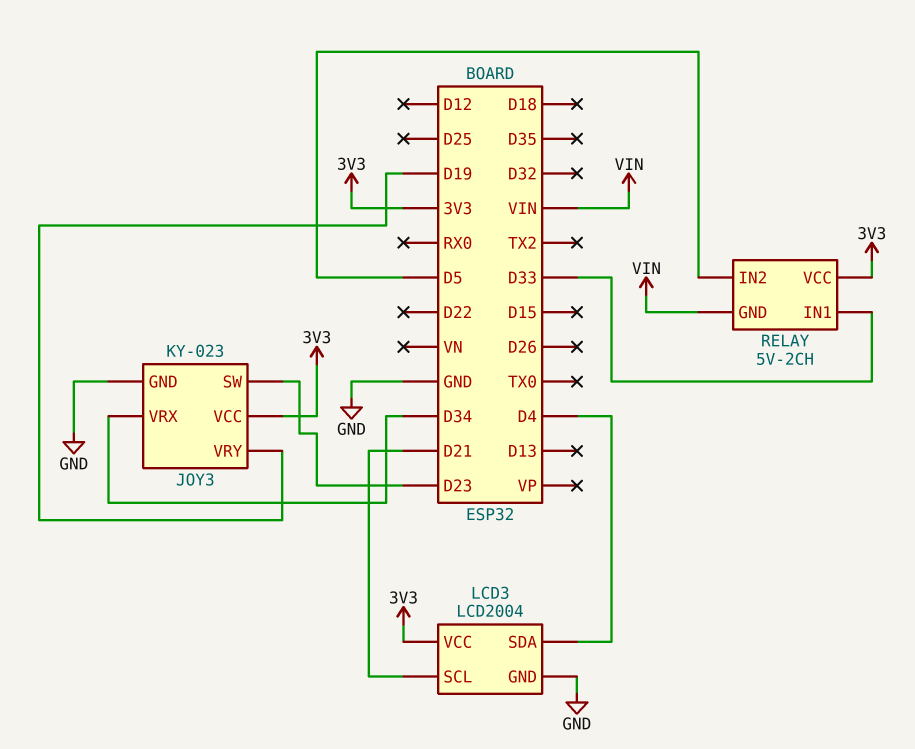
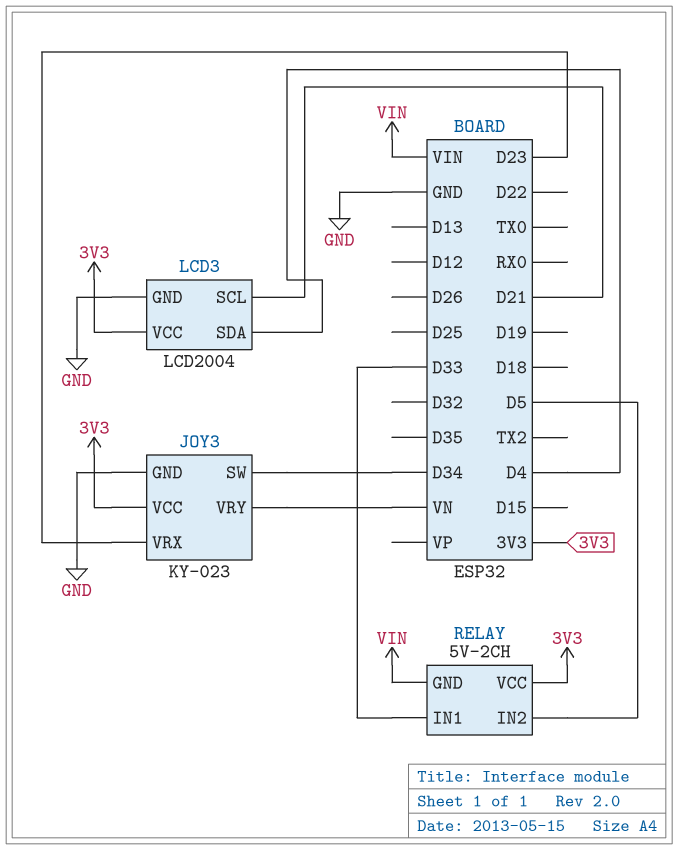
JOY3 pin SW: D23 -> D34
JOY3 pin VRX: D34 -> D23
JOY3 pin VRY: D19 -> VN

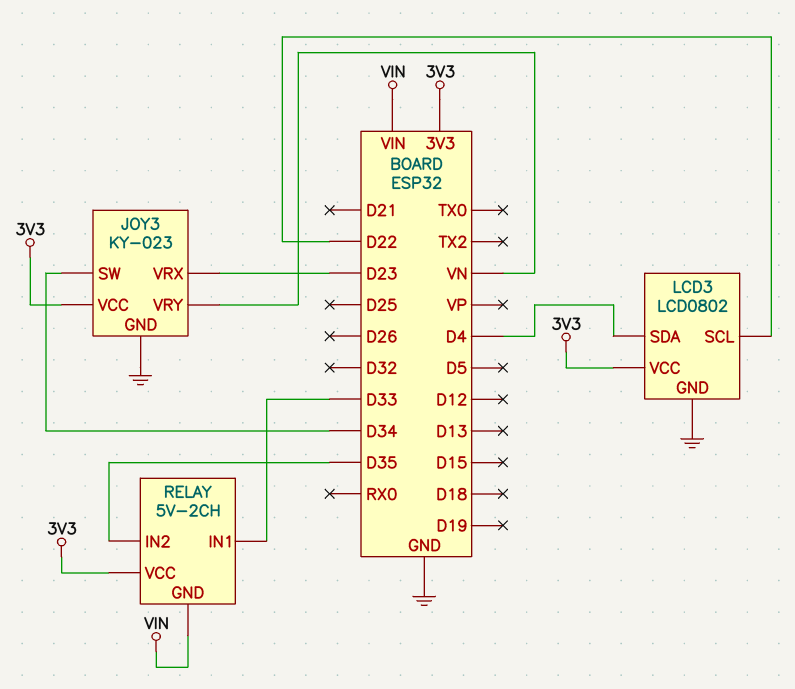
LCD3: LCD2004 -> LCD0802
LCD3 pin SCL: D21 -> D22
RELAY pin IN2: D5 -> D35

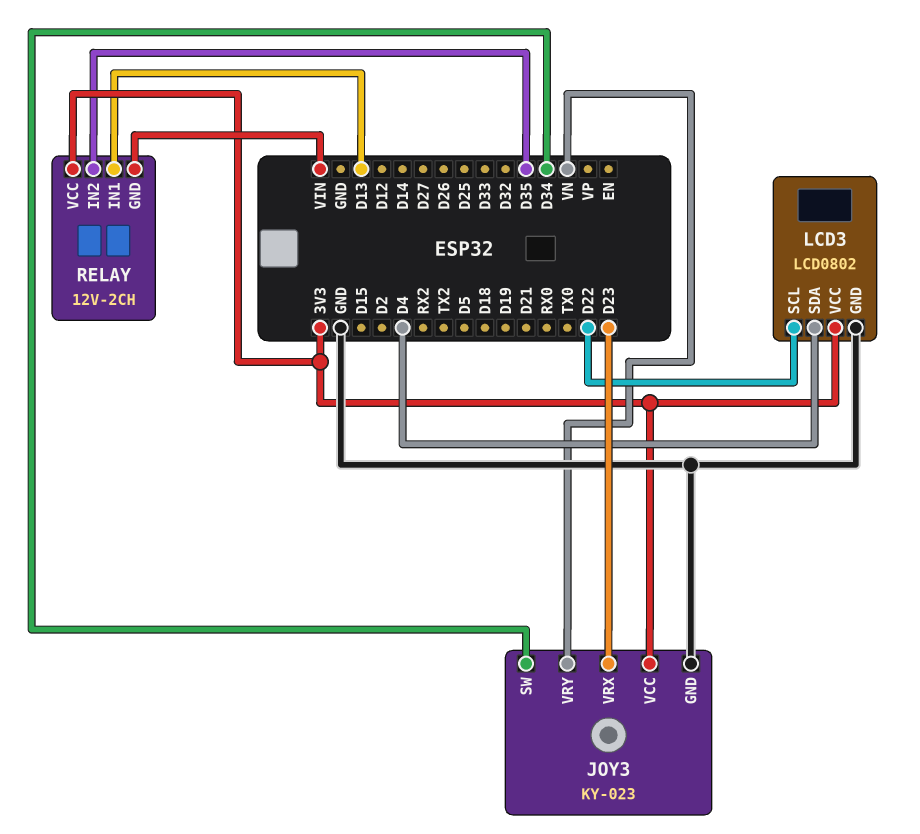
RELAY: 5V-2CH -> 12V-2CH
RELAY pin IN1: D33 -> D13

